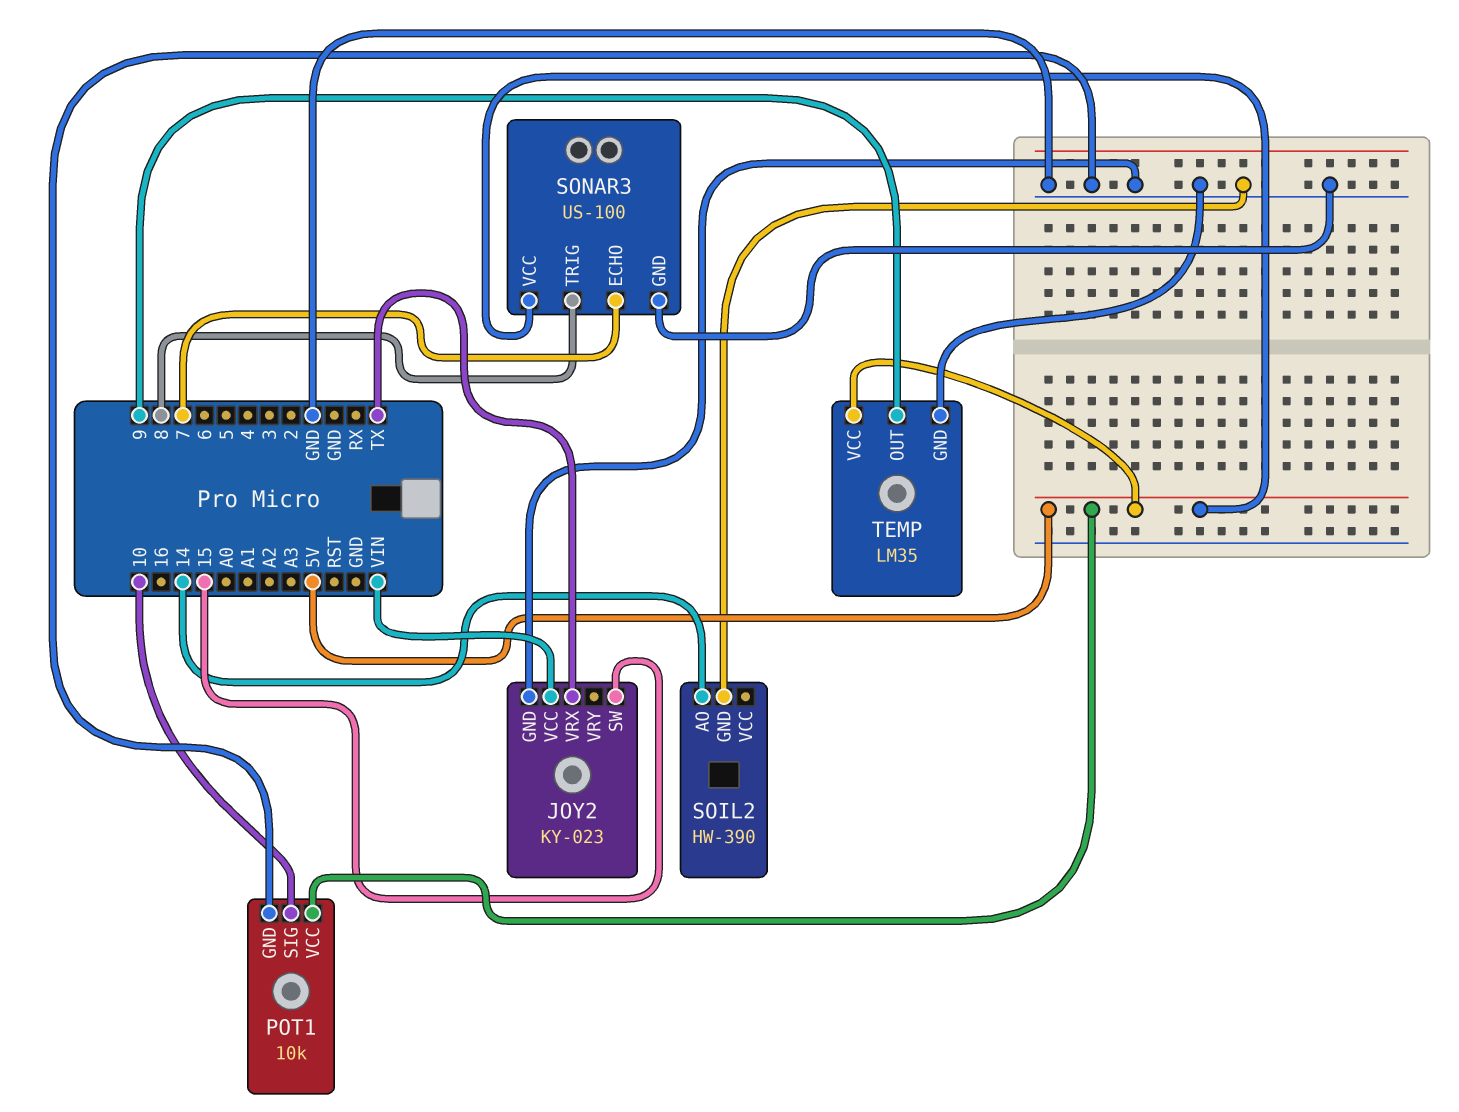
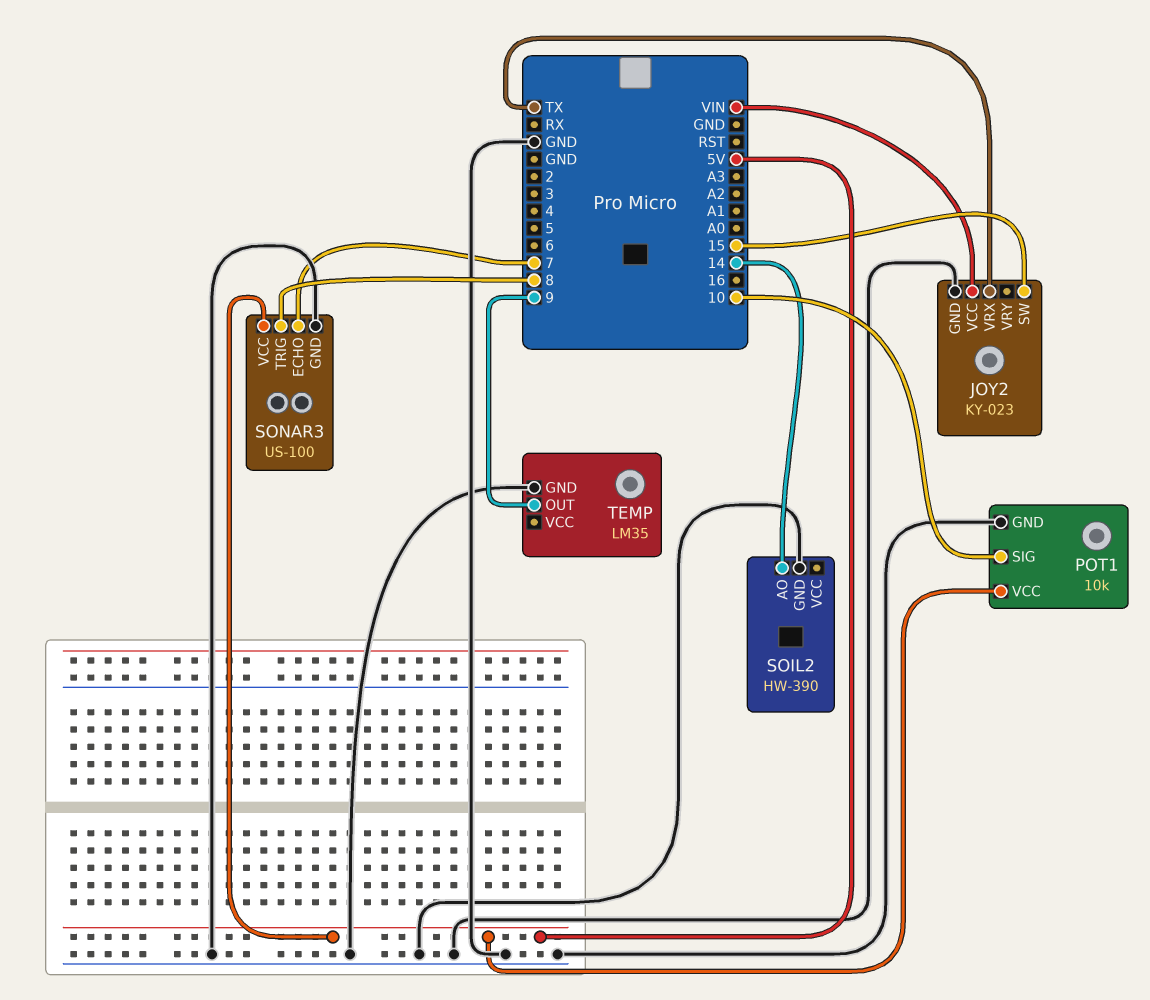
TEMP pin VCC: 5V -> none

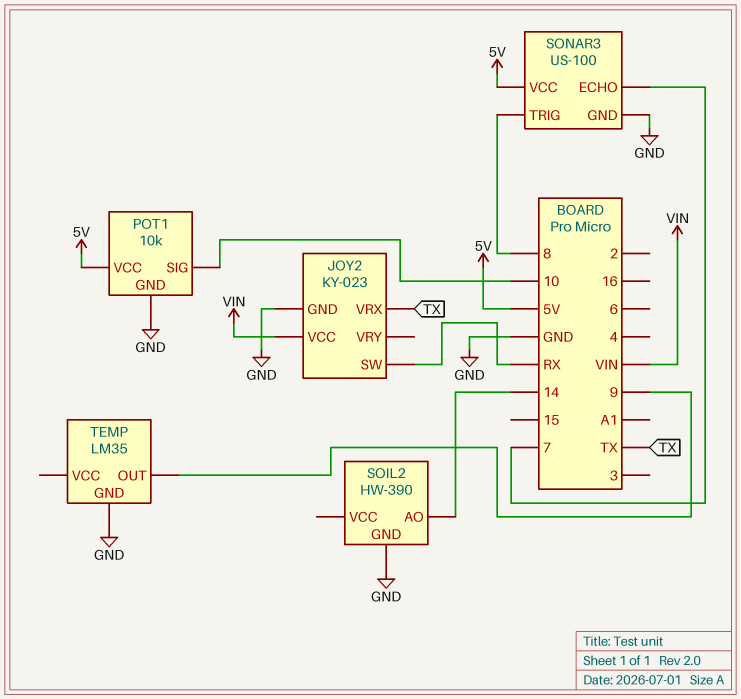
JOY2 pin SW: 15 -> RX

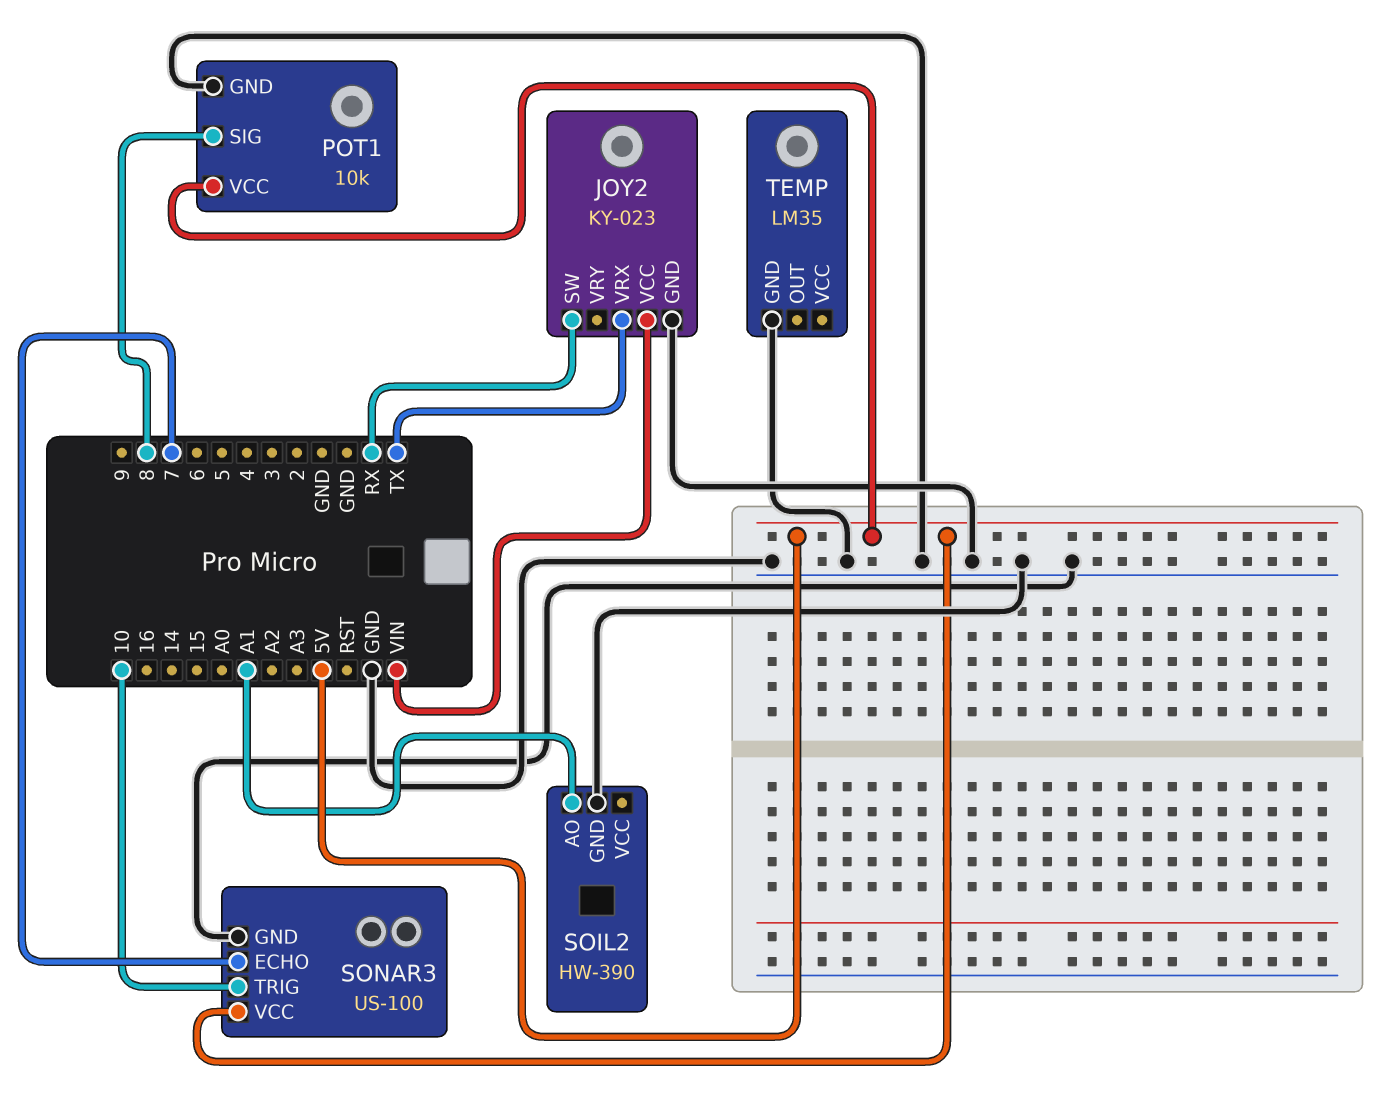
POT1 pin SIG: 10 -> 8
SOIL2 pin AO: 14 -> A1
SONAR3 pin TRIG: 8 -> 10
TEMP pin OUT: 9 -> none

